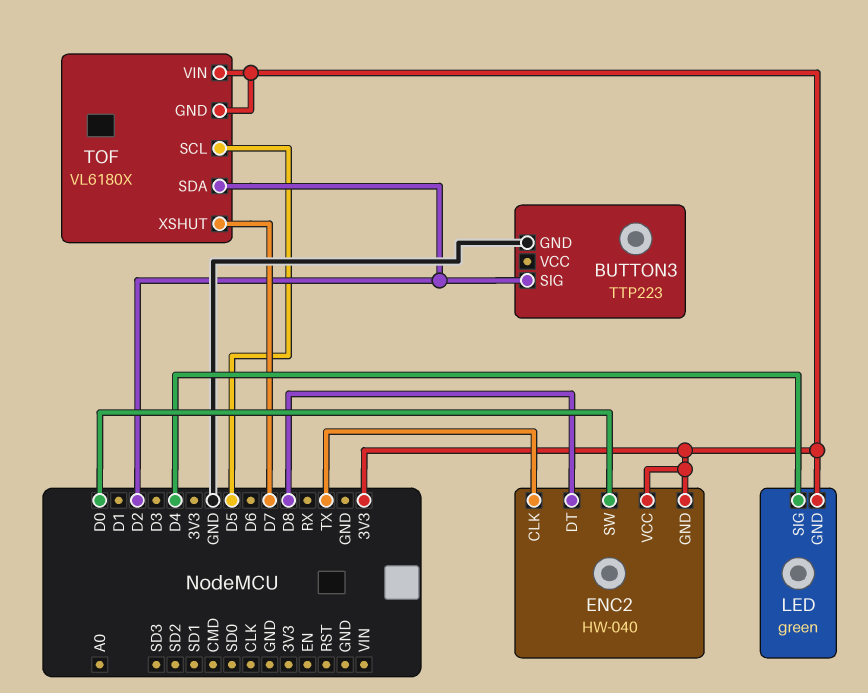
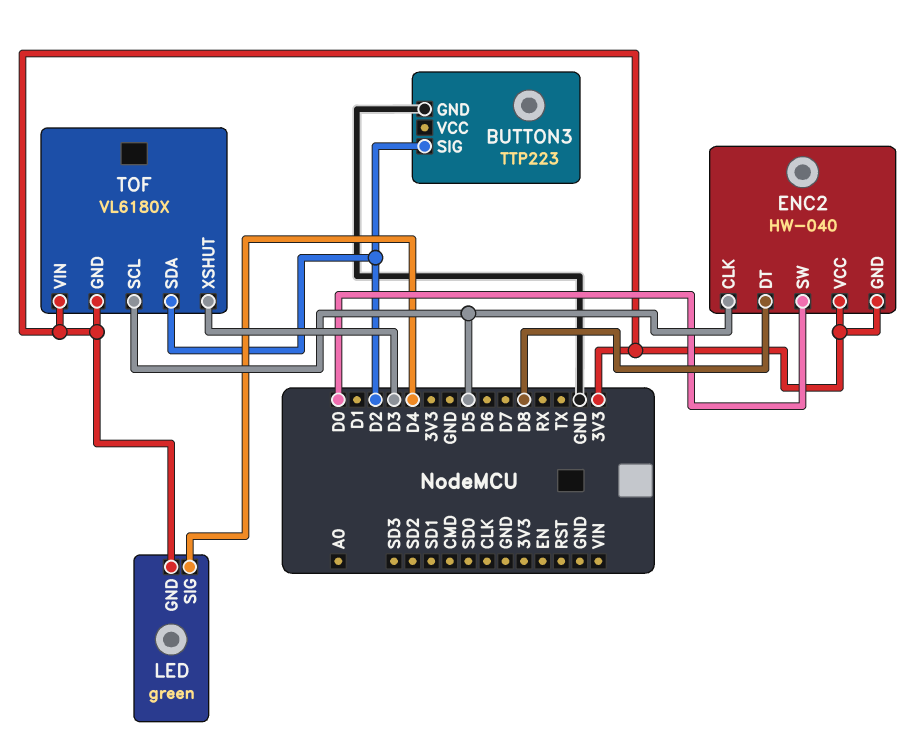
ENC2 pin CLK: TX -> D5
TOF pin XSHUT: D7 -> D3

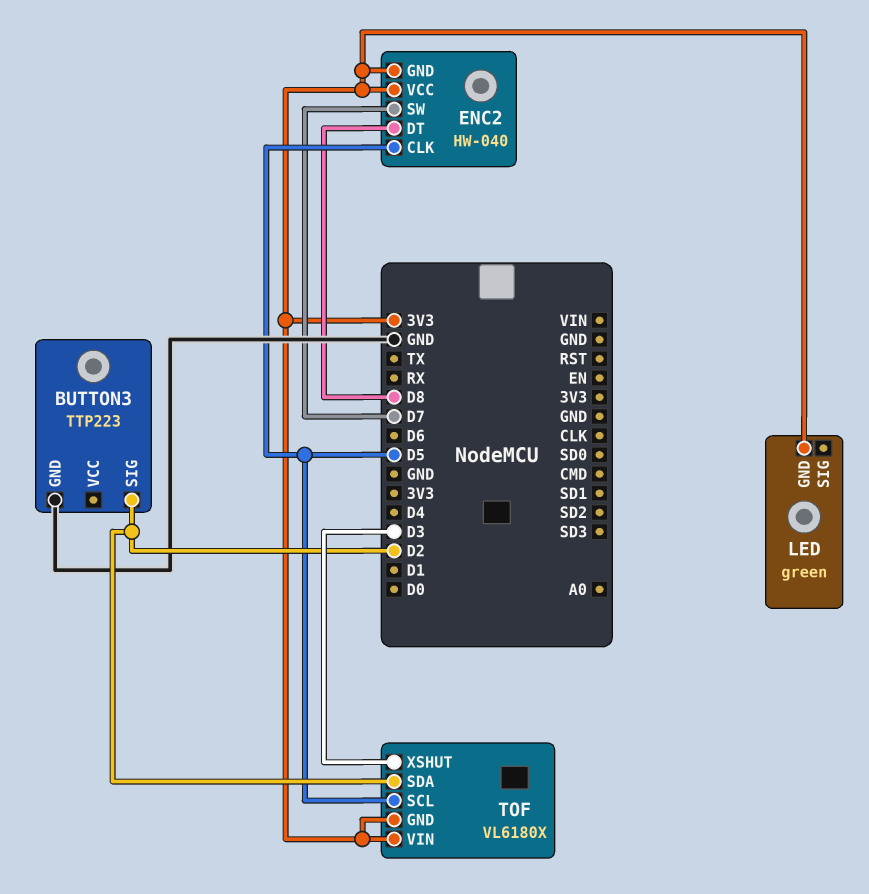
ENC2 pin SW: D0 -> D7
LED pin SIG: D4 -> none

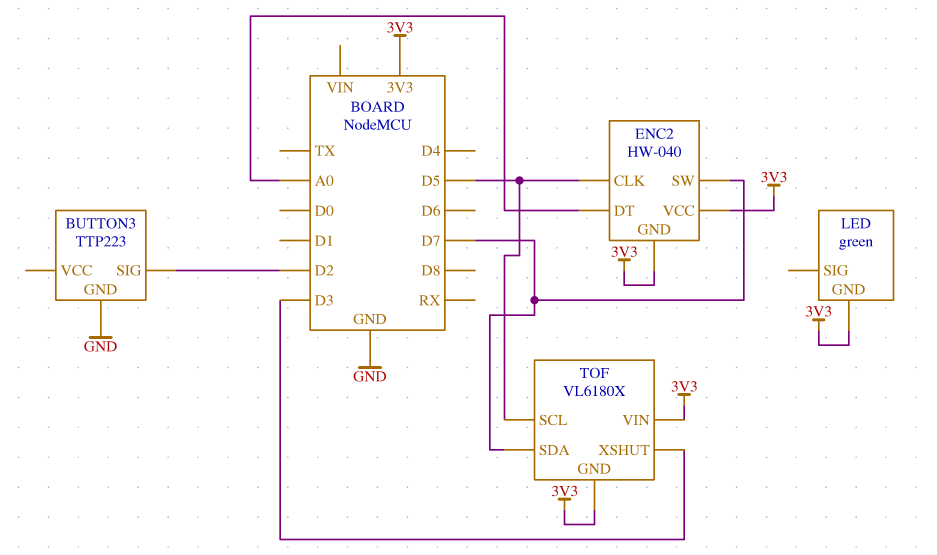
ENC2 pin DT: D8 -> A0
TOF pin SDA: D2 -> D7

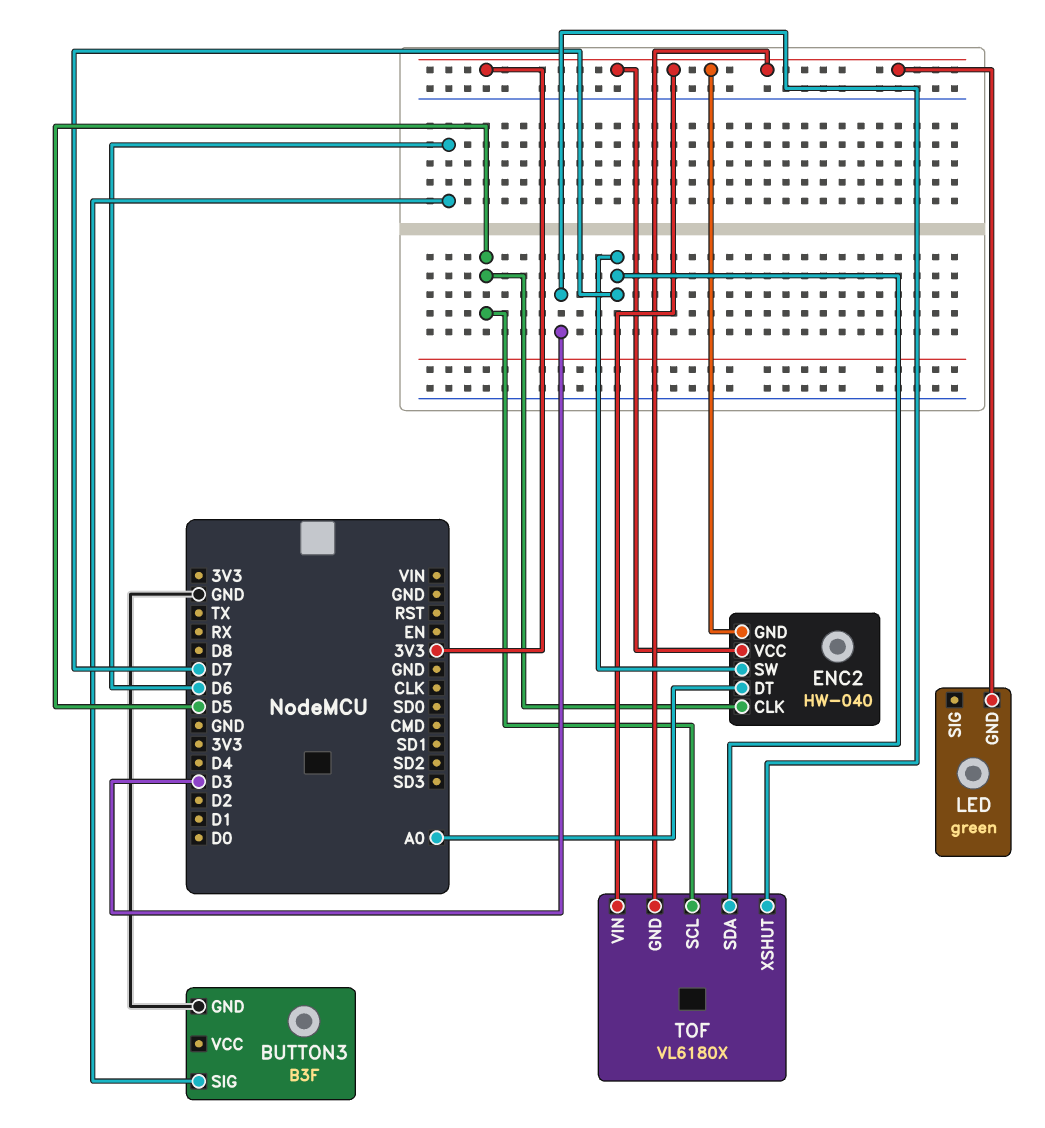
BUTTON3: TTP223 -> B3F
BUTTON3 pin SIG: D2 -> D6

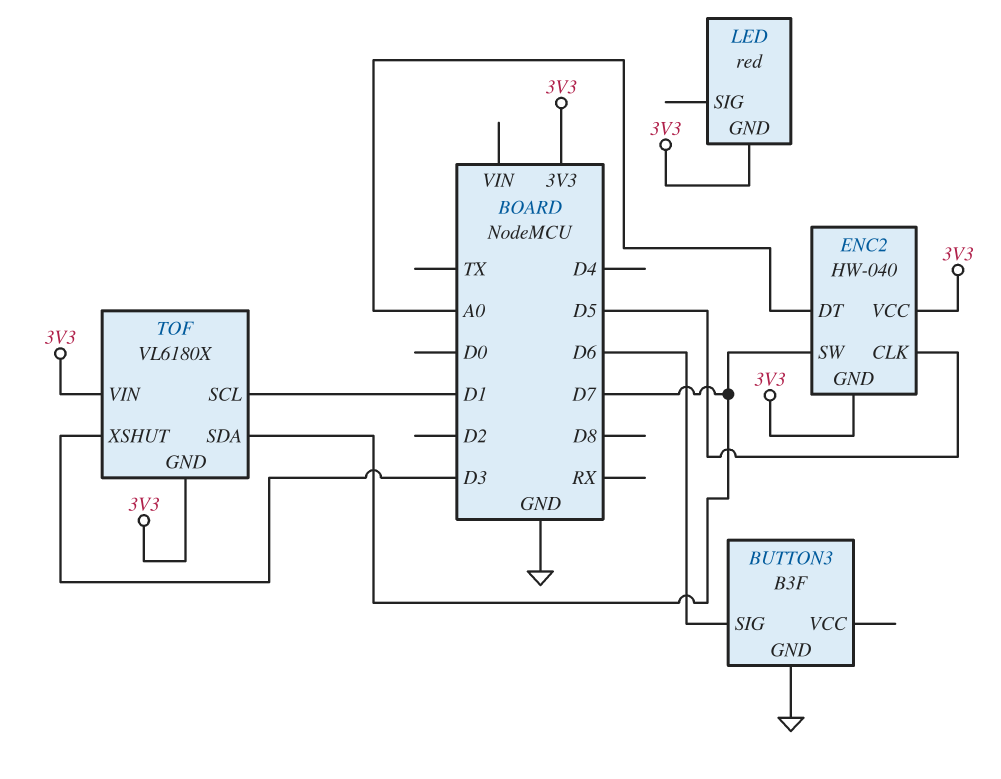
LED: green -> red
TOF pin SCL: D5 -> D1

